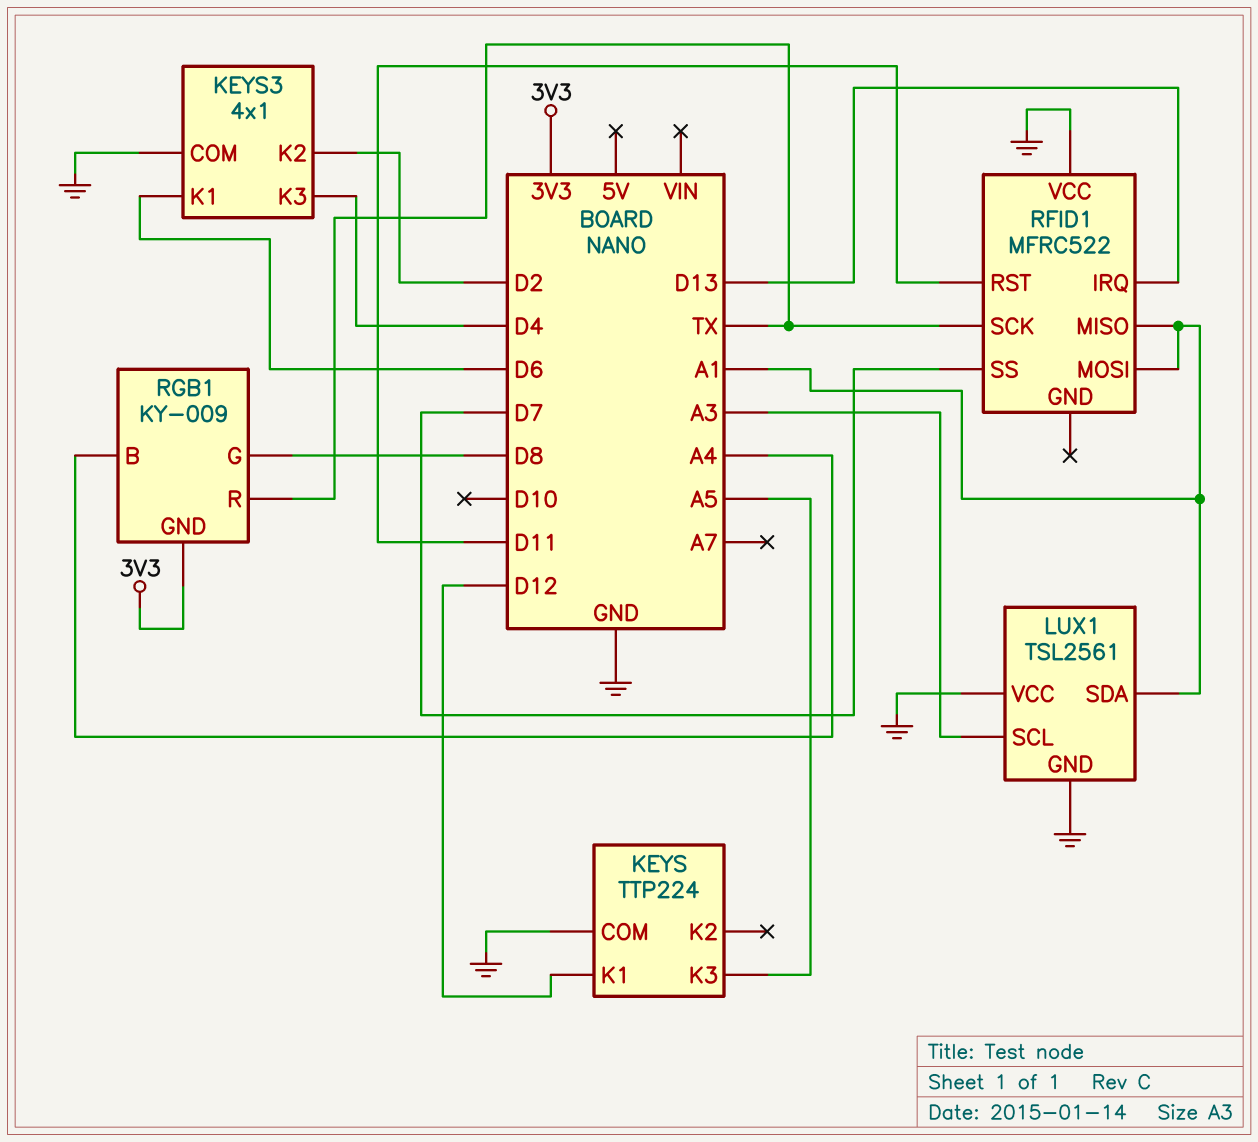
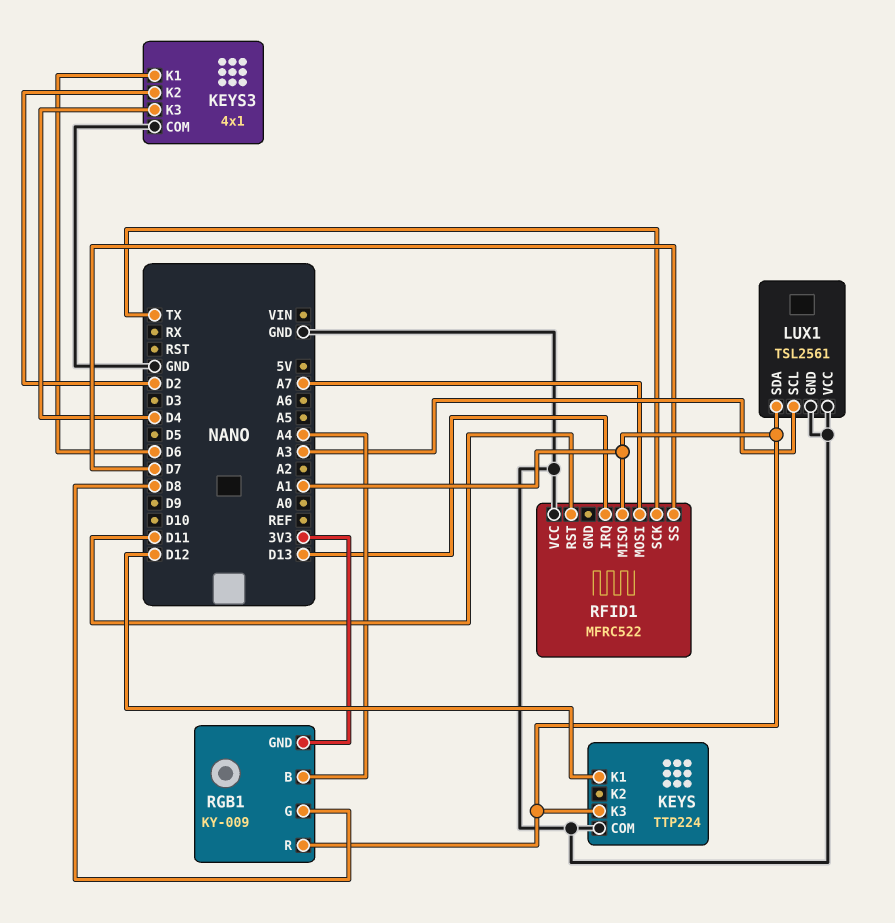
KEYS pin K3: A5 -> A1
RFID1 pin MOSI: A1 -> A7
RGB1 pin R: TX -> A1

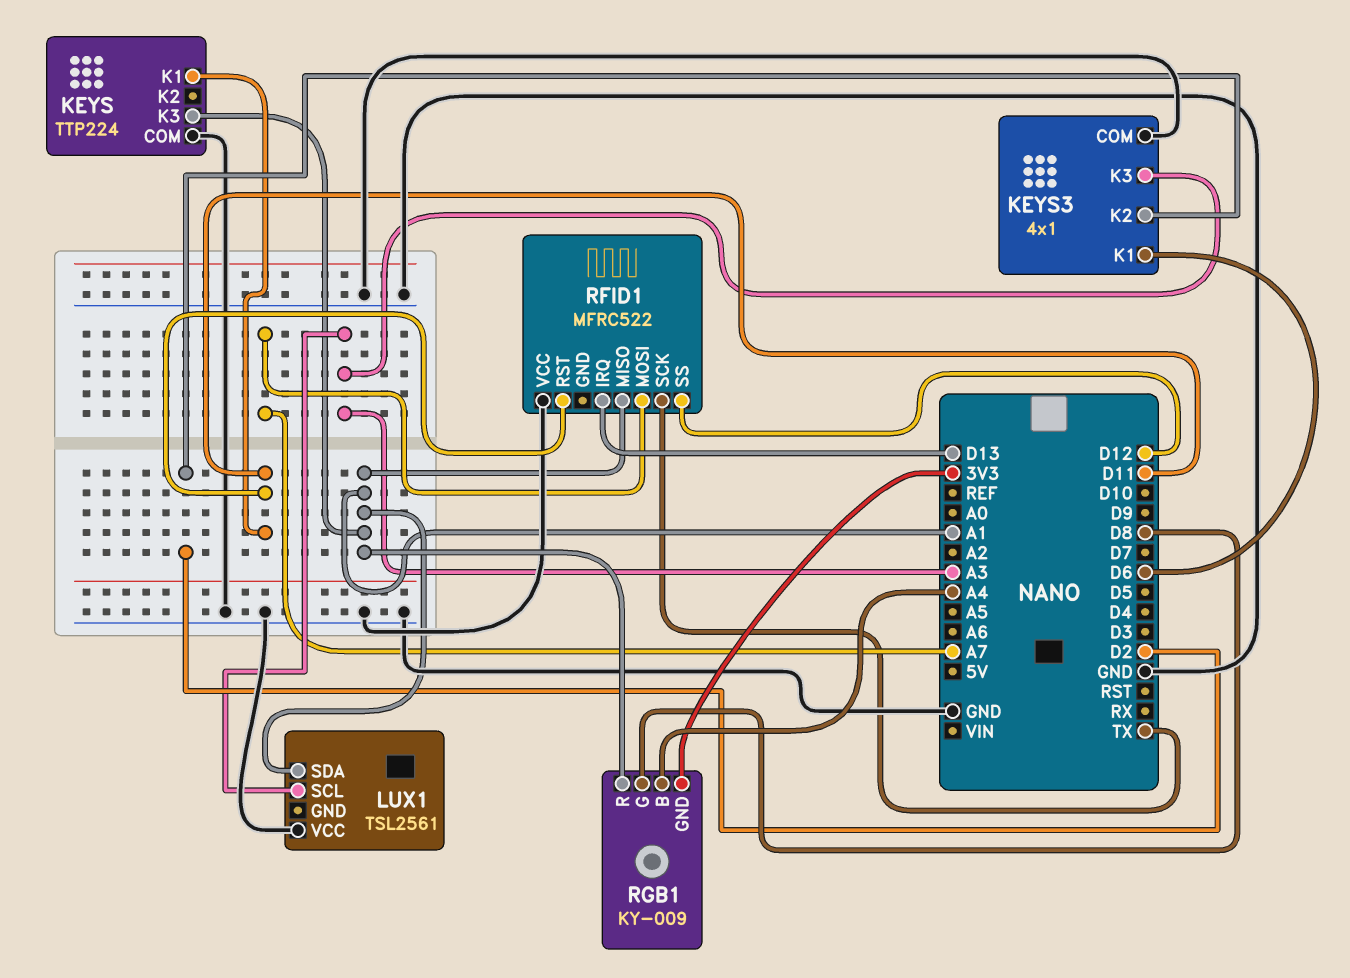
KEYS pin K1: D12 -> D11
KEYS3 pin K3: D4 -> A3
LUX1 pin GND: GND -> none
RFID1 pin SS: D7 -> D12

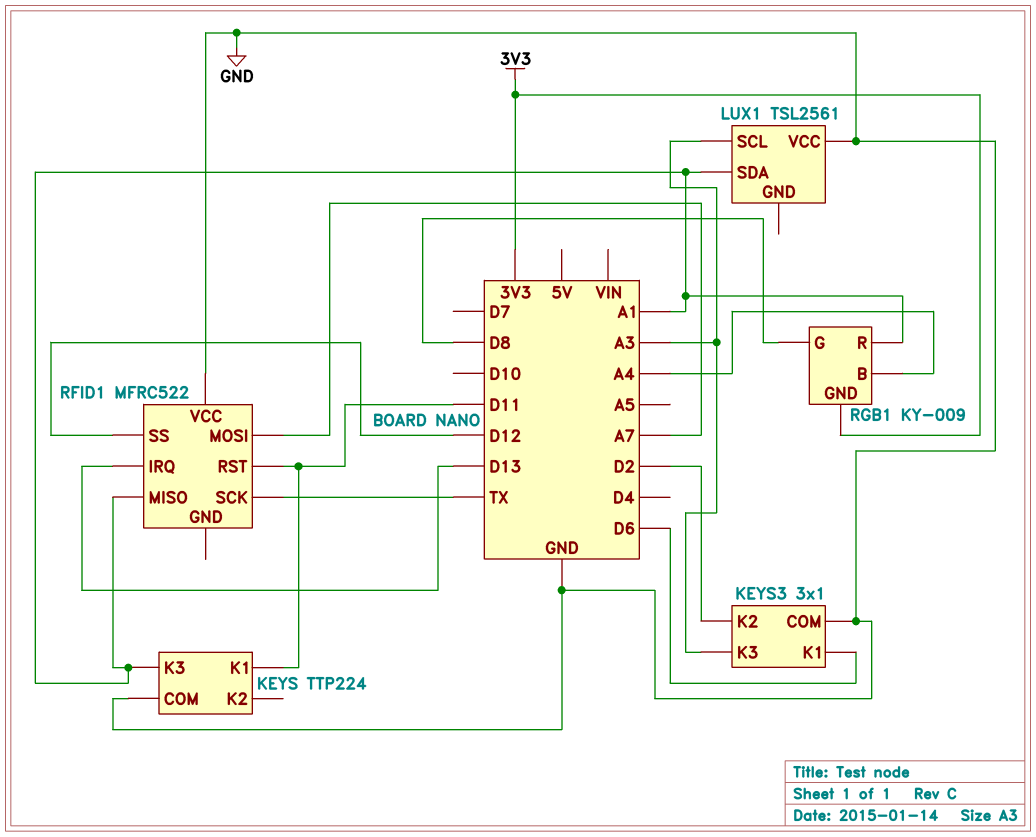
KEYS3: 4x1 -> 3x1

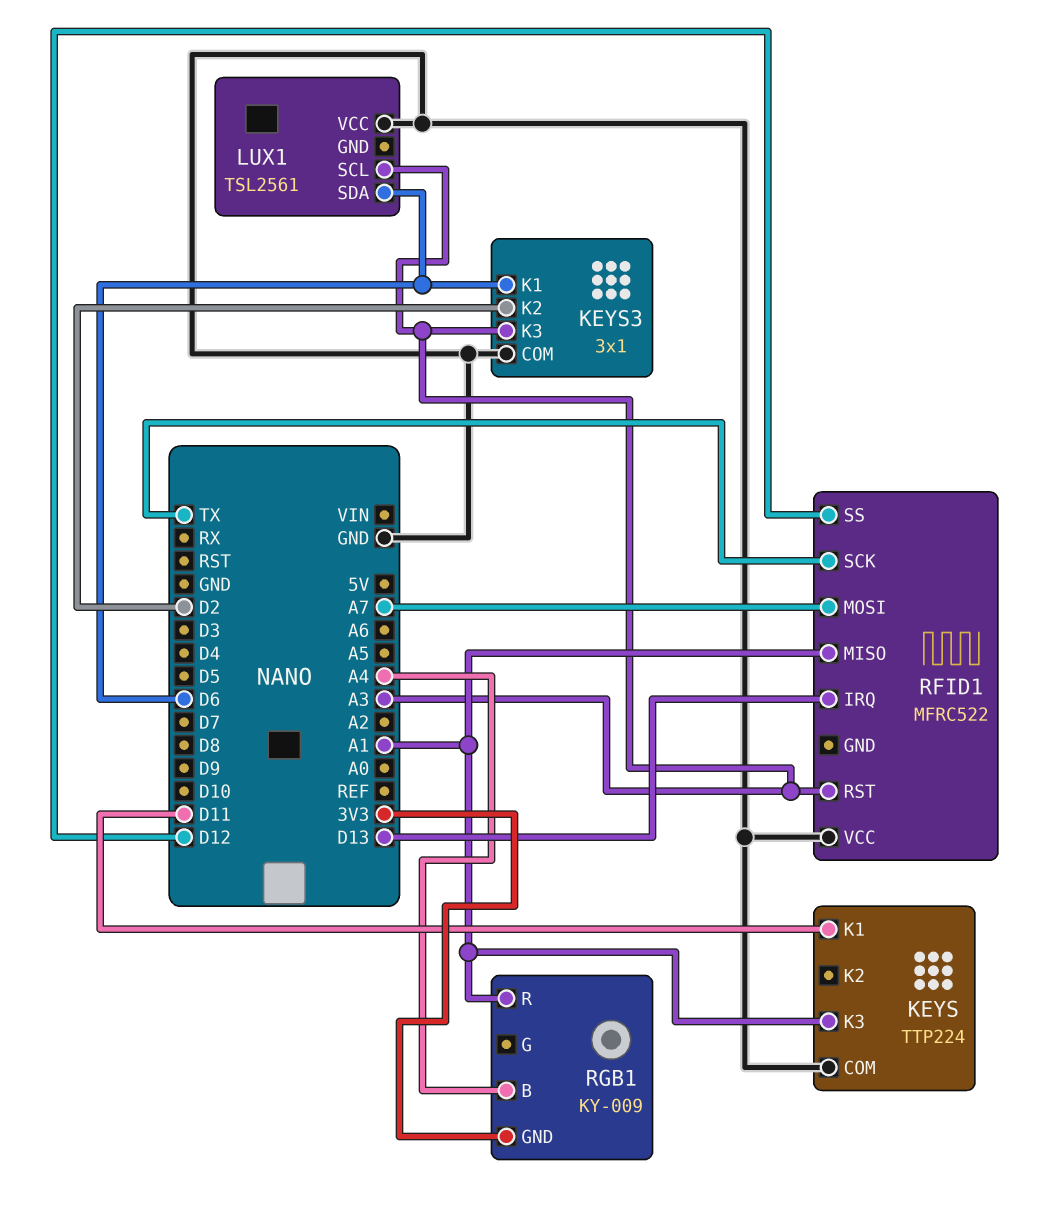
LUX1 pin SDA: A1 -> D6
RFID1 pin RST: D11 -> A3
RGB1 pin G: D8 -> none

